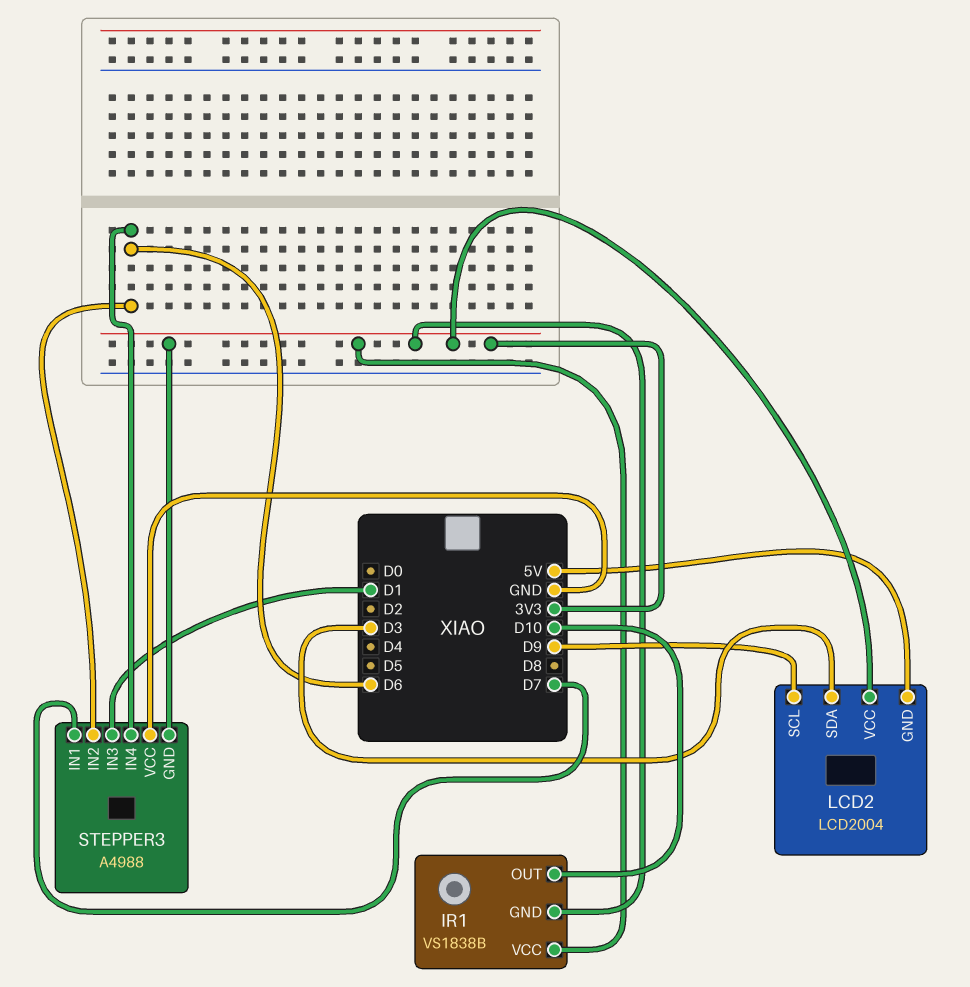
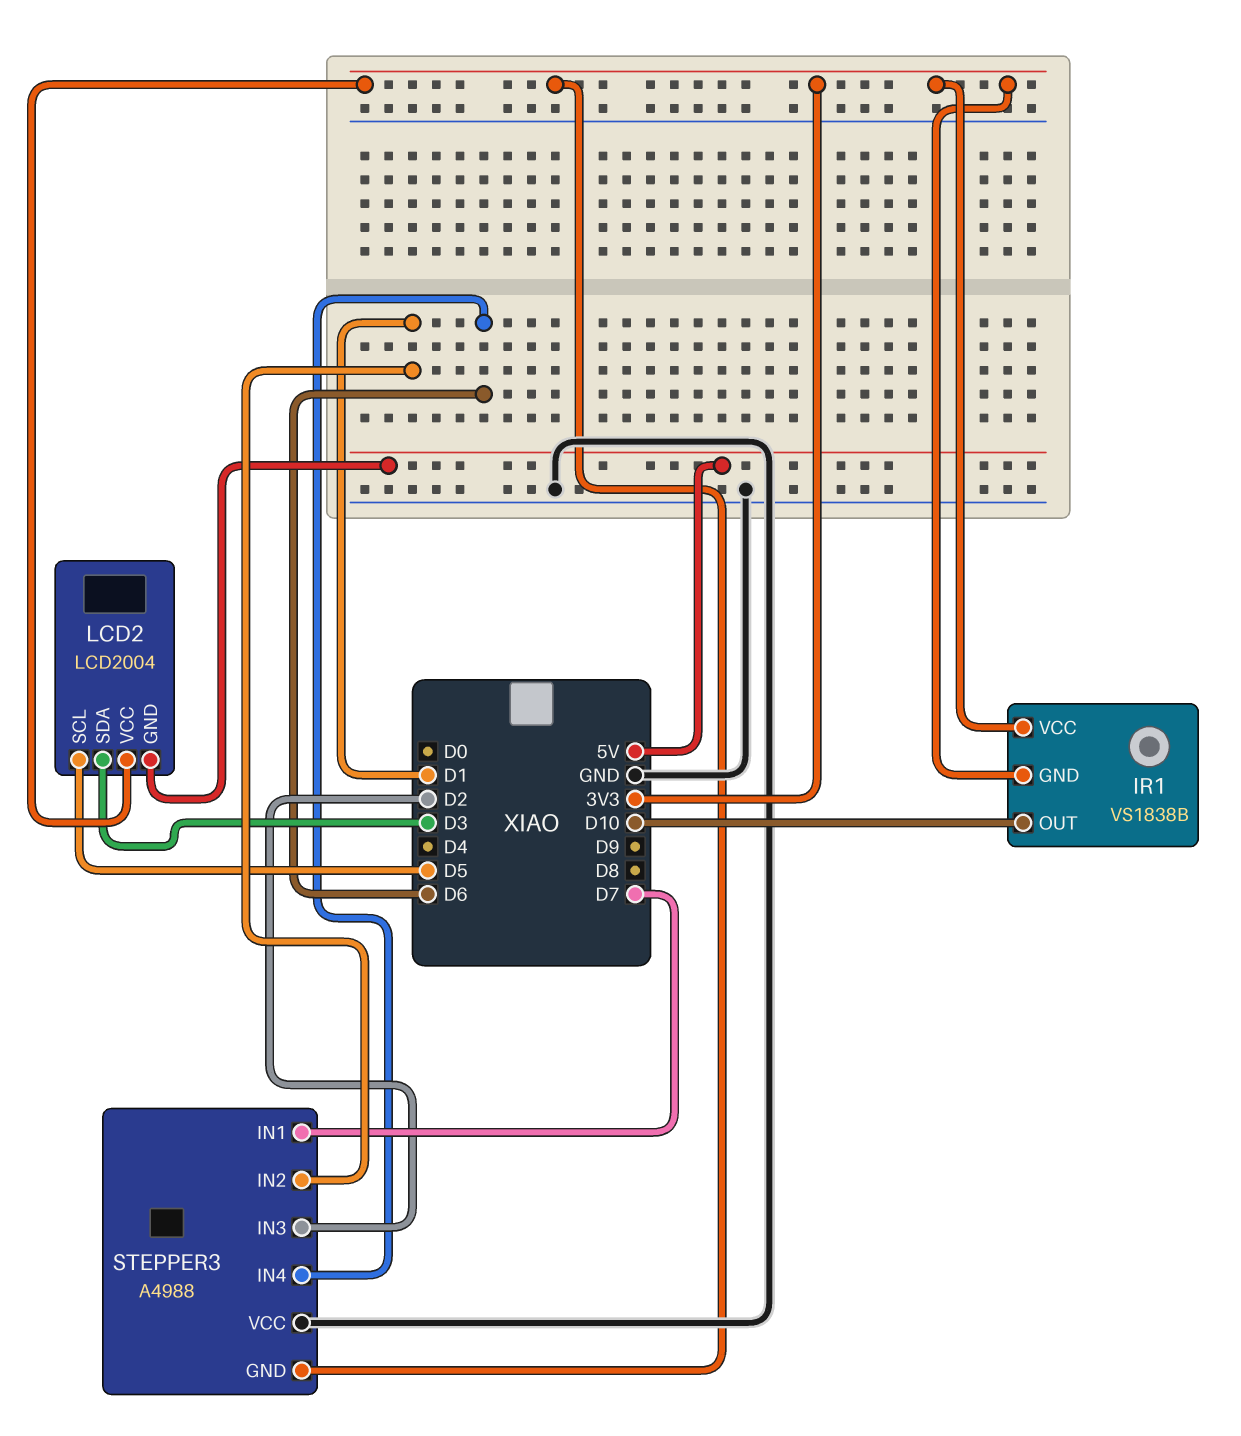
LCD2 pin SCL: D9 -> D5
STEPPER3 pin IN2: D6 -> D1
STEPPER3 pin IN3: D1 -> D2

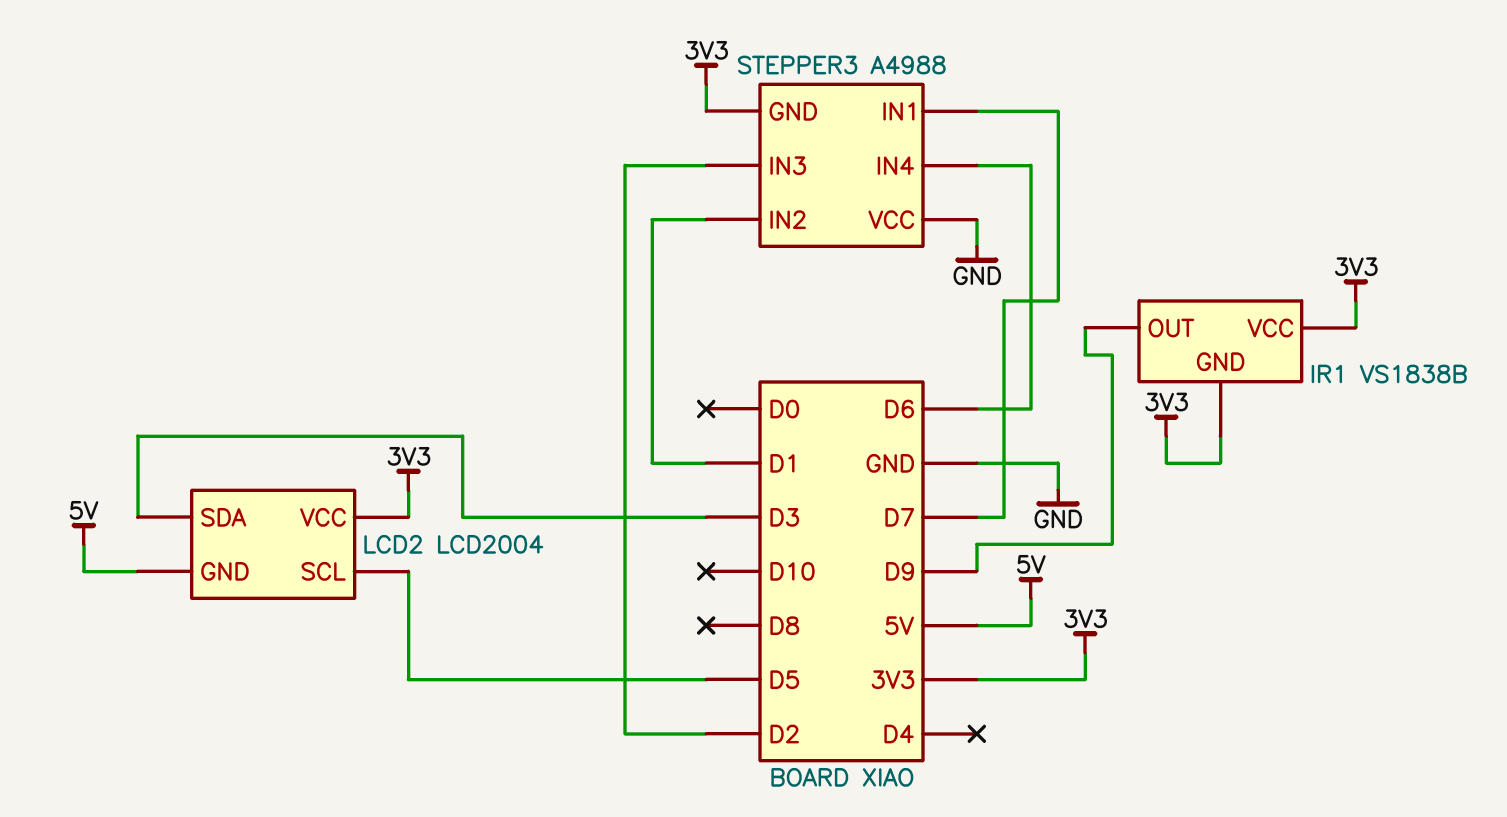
IR1 pin OUT: D10 -> D9

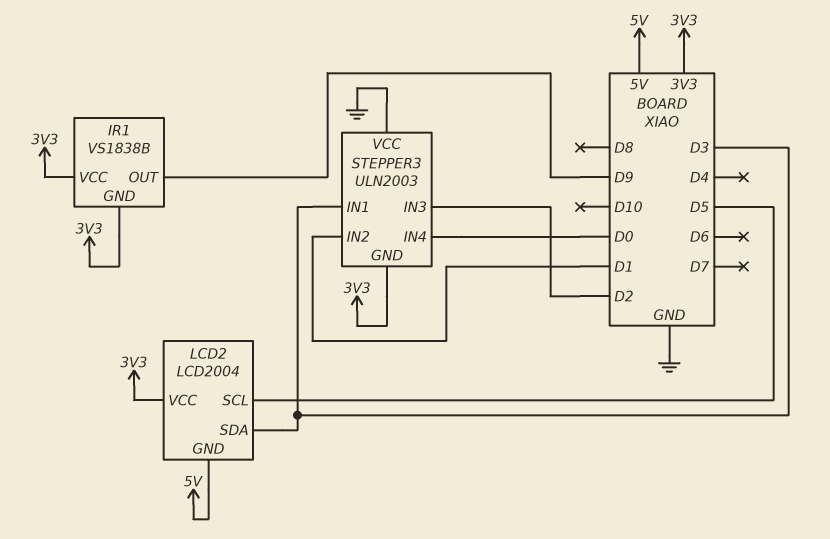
STEPPER3: A4988 -> ULN2003
STEPPER3 pin IN1: D7 -> D3
STEPPER3 pin IN4: D6 -> D0

